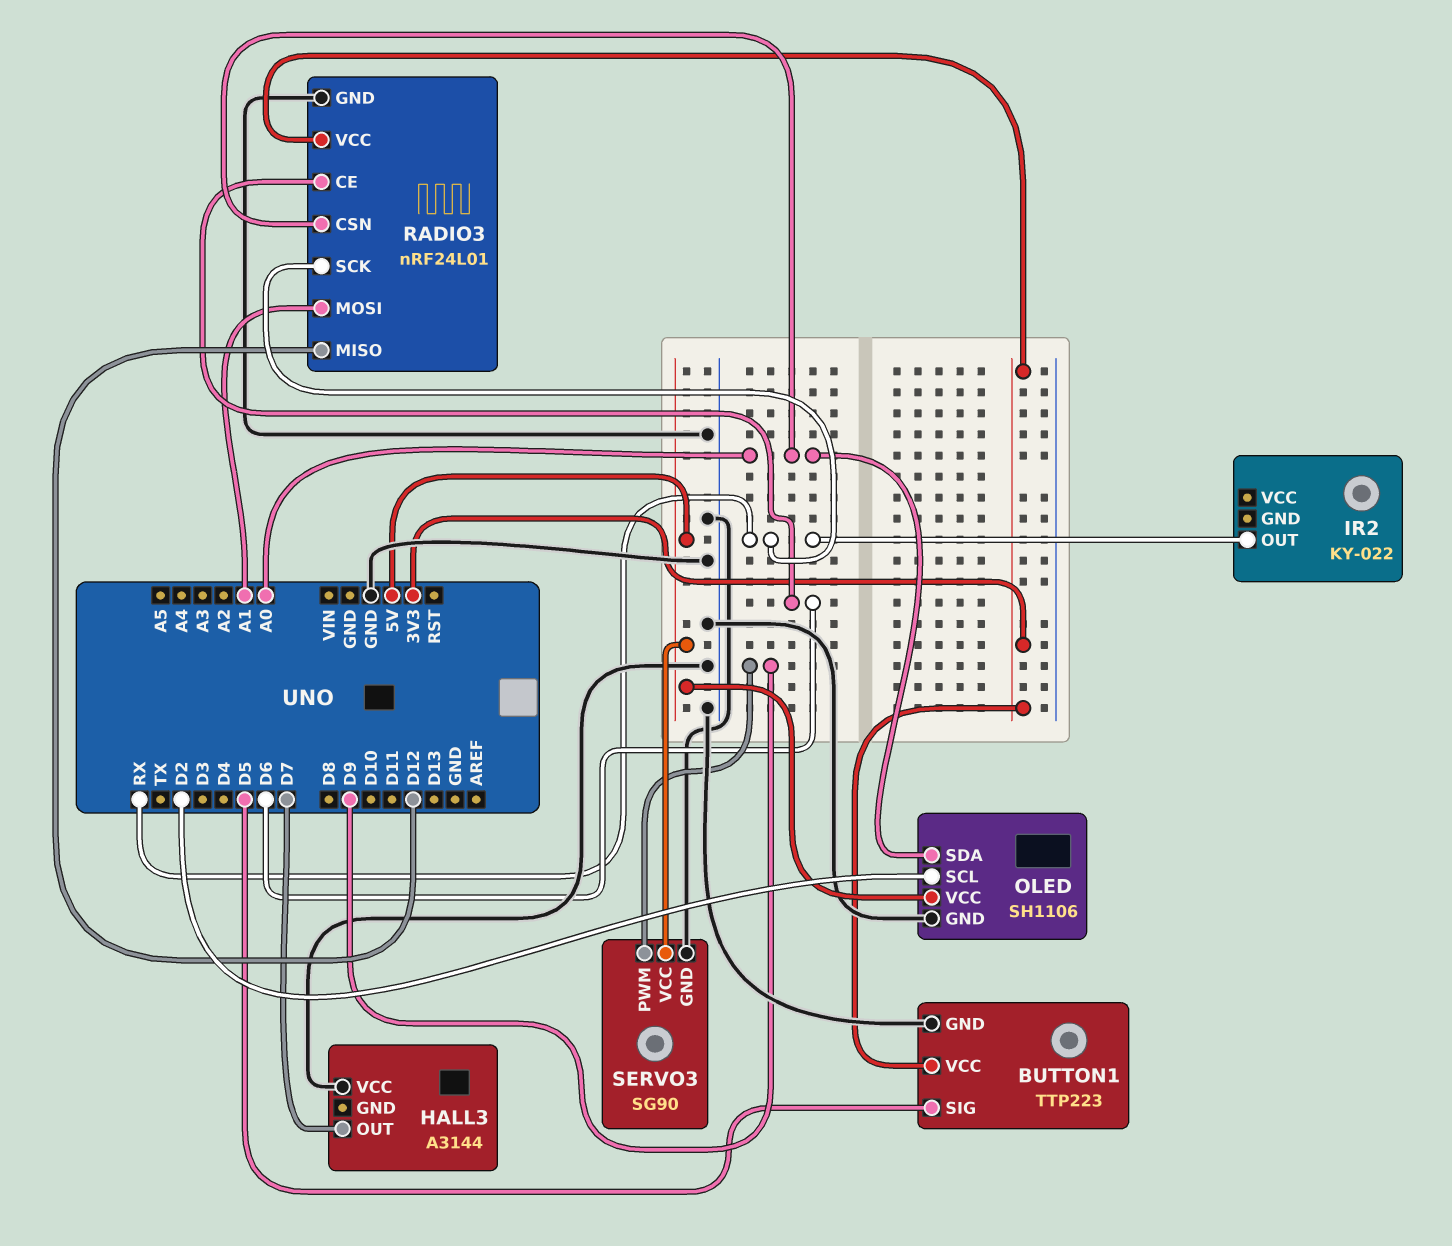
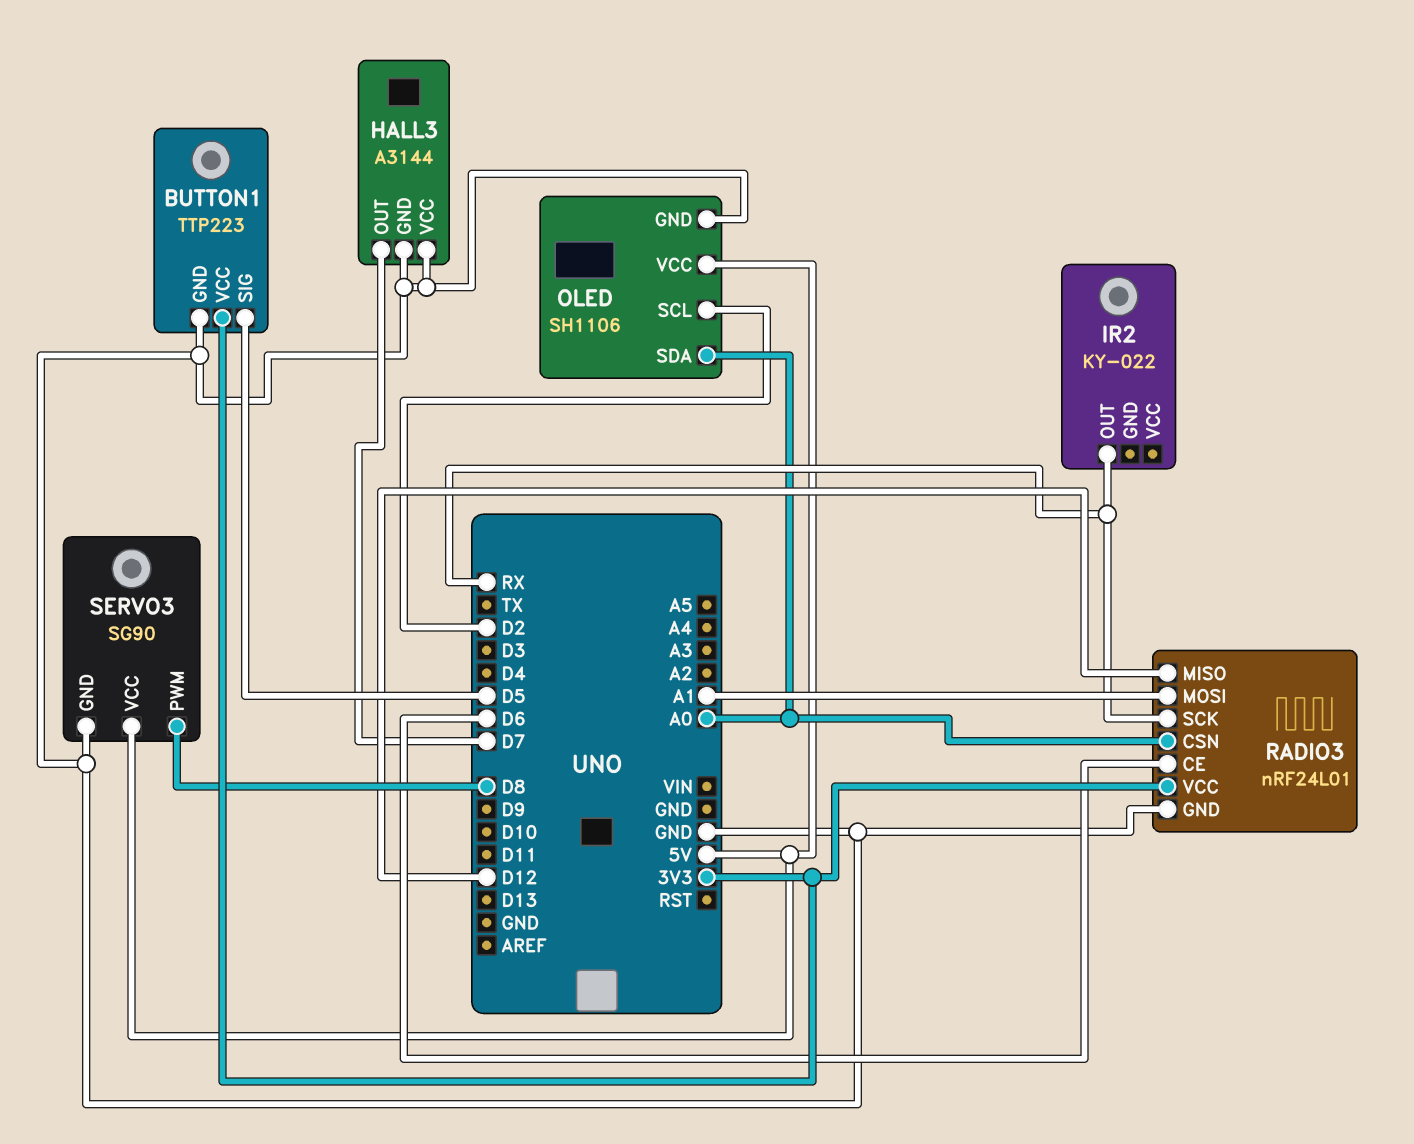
HALL3 pin GND: none -> GND
SERVO3 pin PWM: D9 -> D8

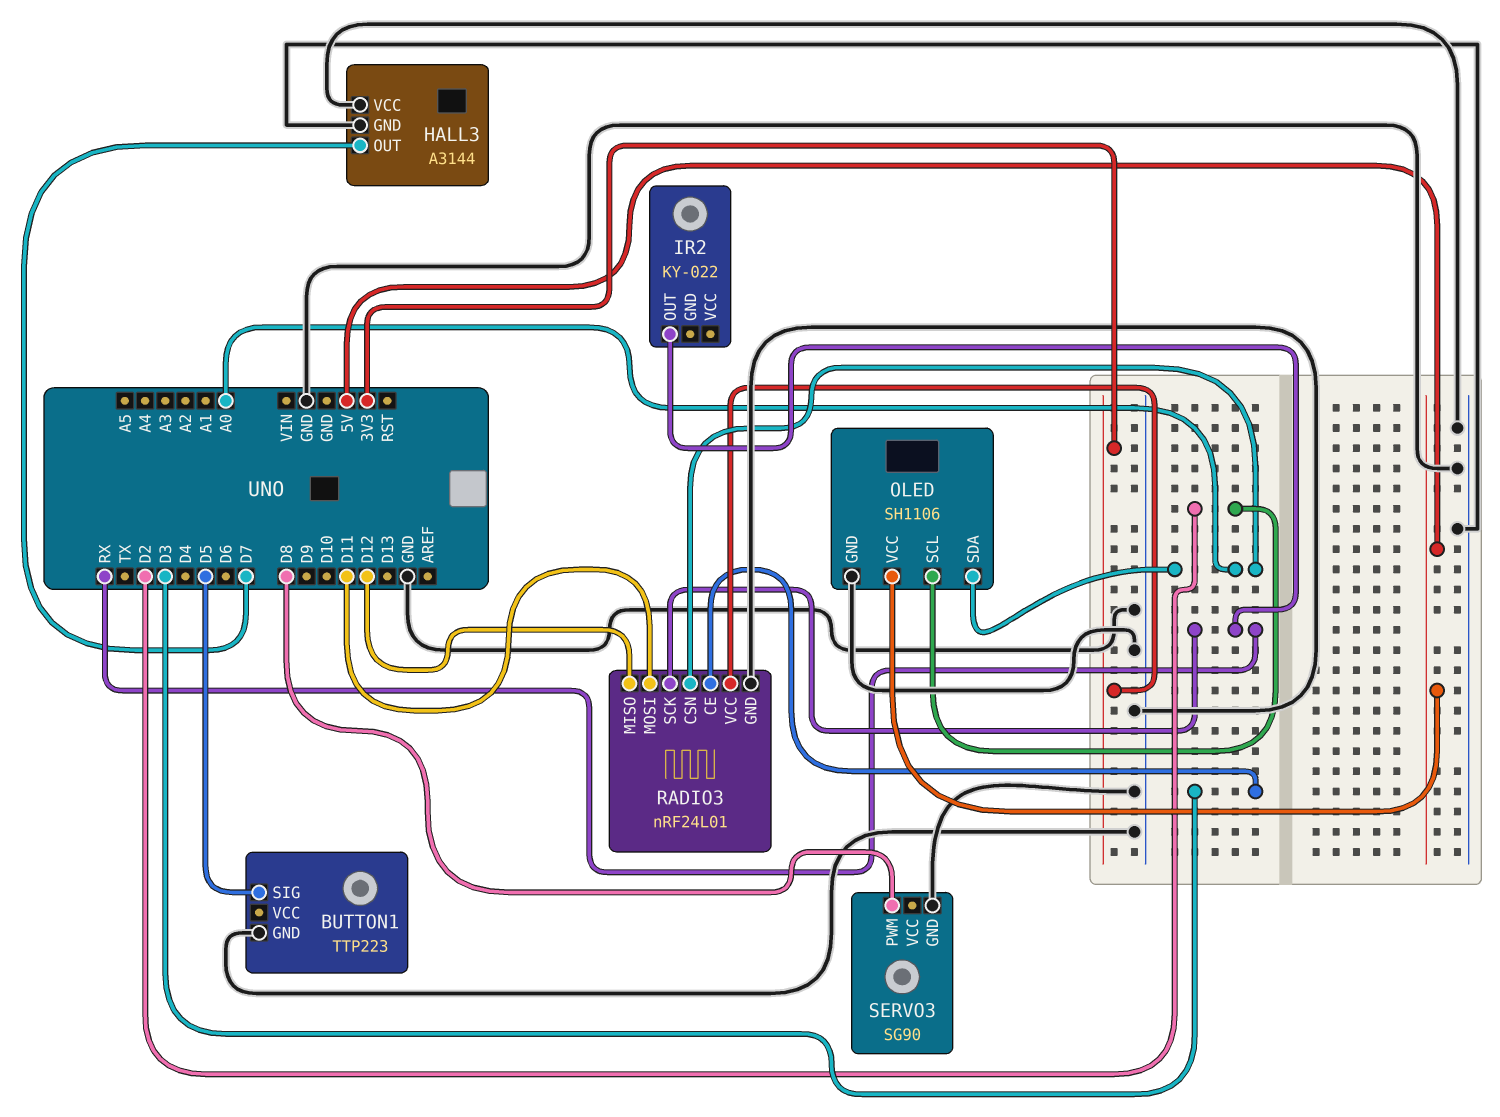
BUTTON1 pin VCC: 3V3 -> none
RADIO3 pin CE: D6 -> D3
RADIO3 pin MOSI: A1 -> D11
SERVO3 pin VCC: 5V -> none

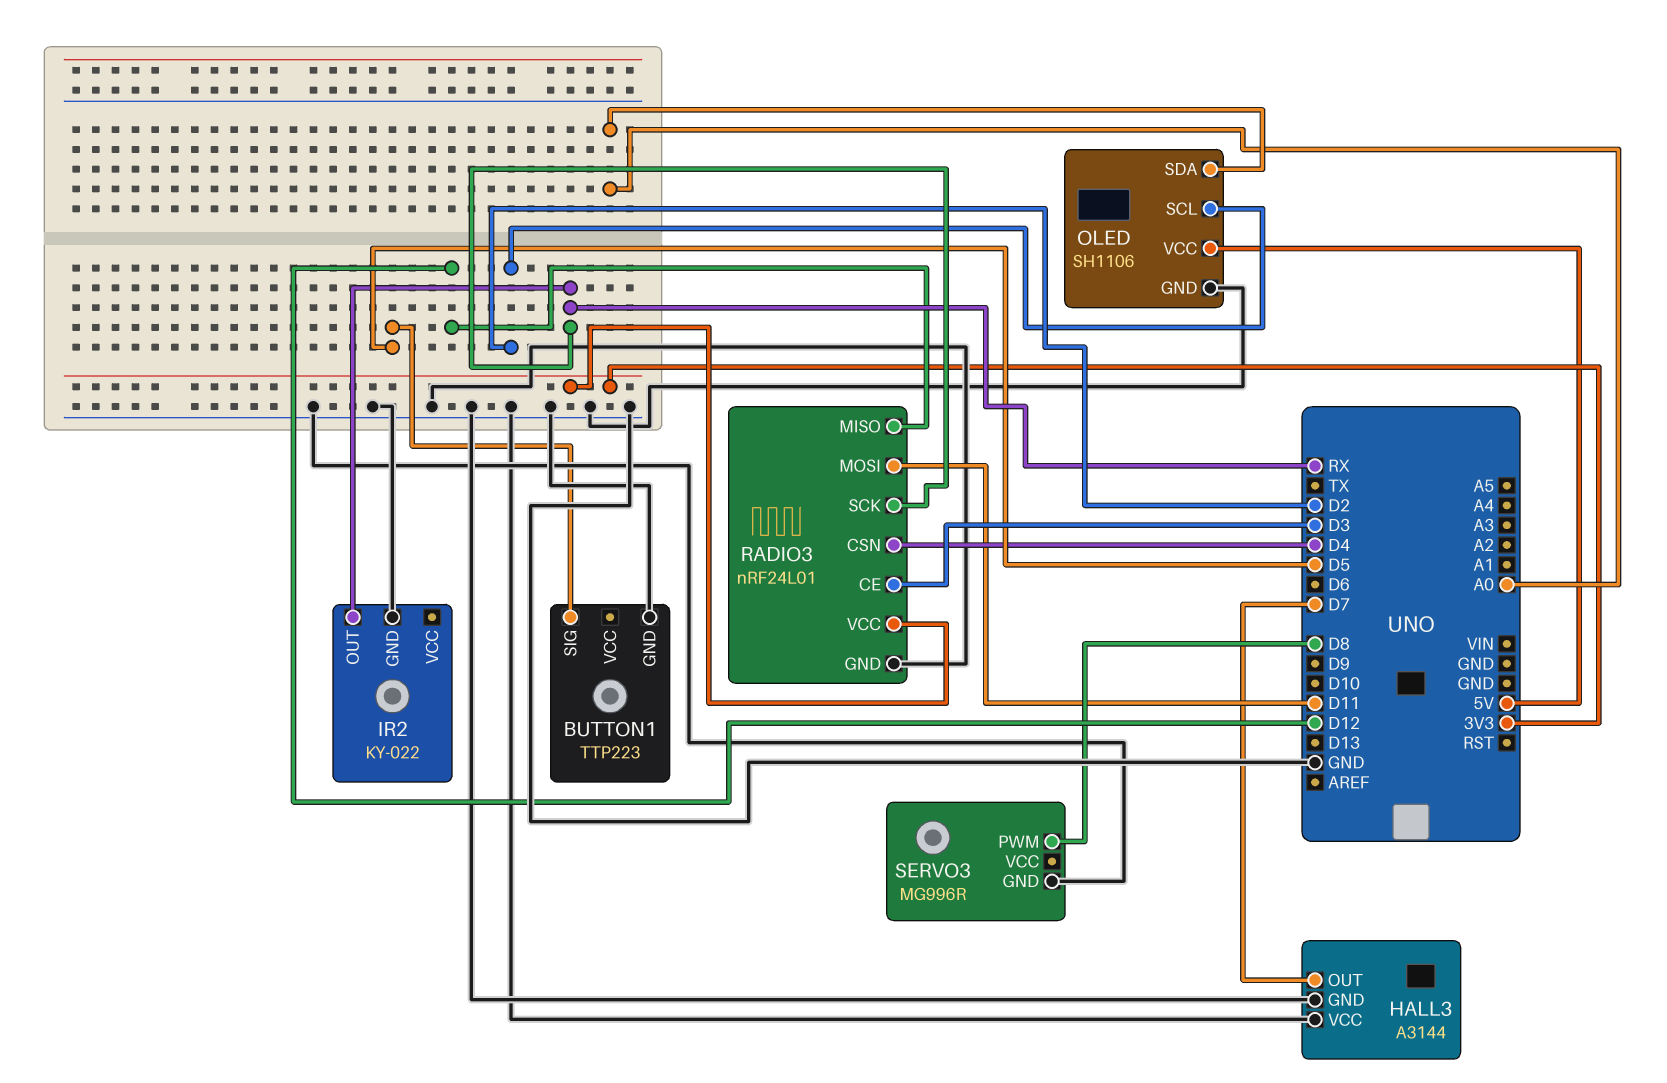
IR2 pin GND: none -> GND
RADIO3 pin CSN: A0 -> D4
SERVO3: SG90 -> MG996R

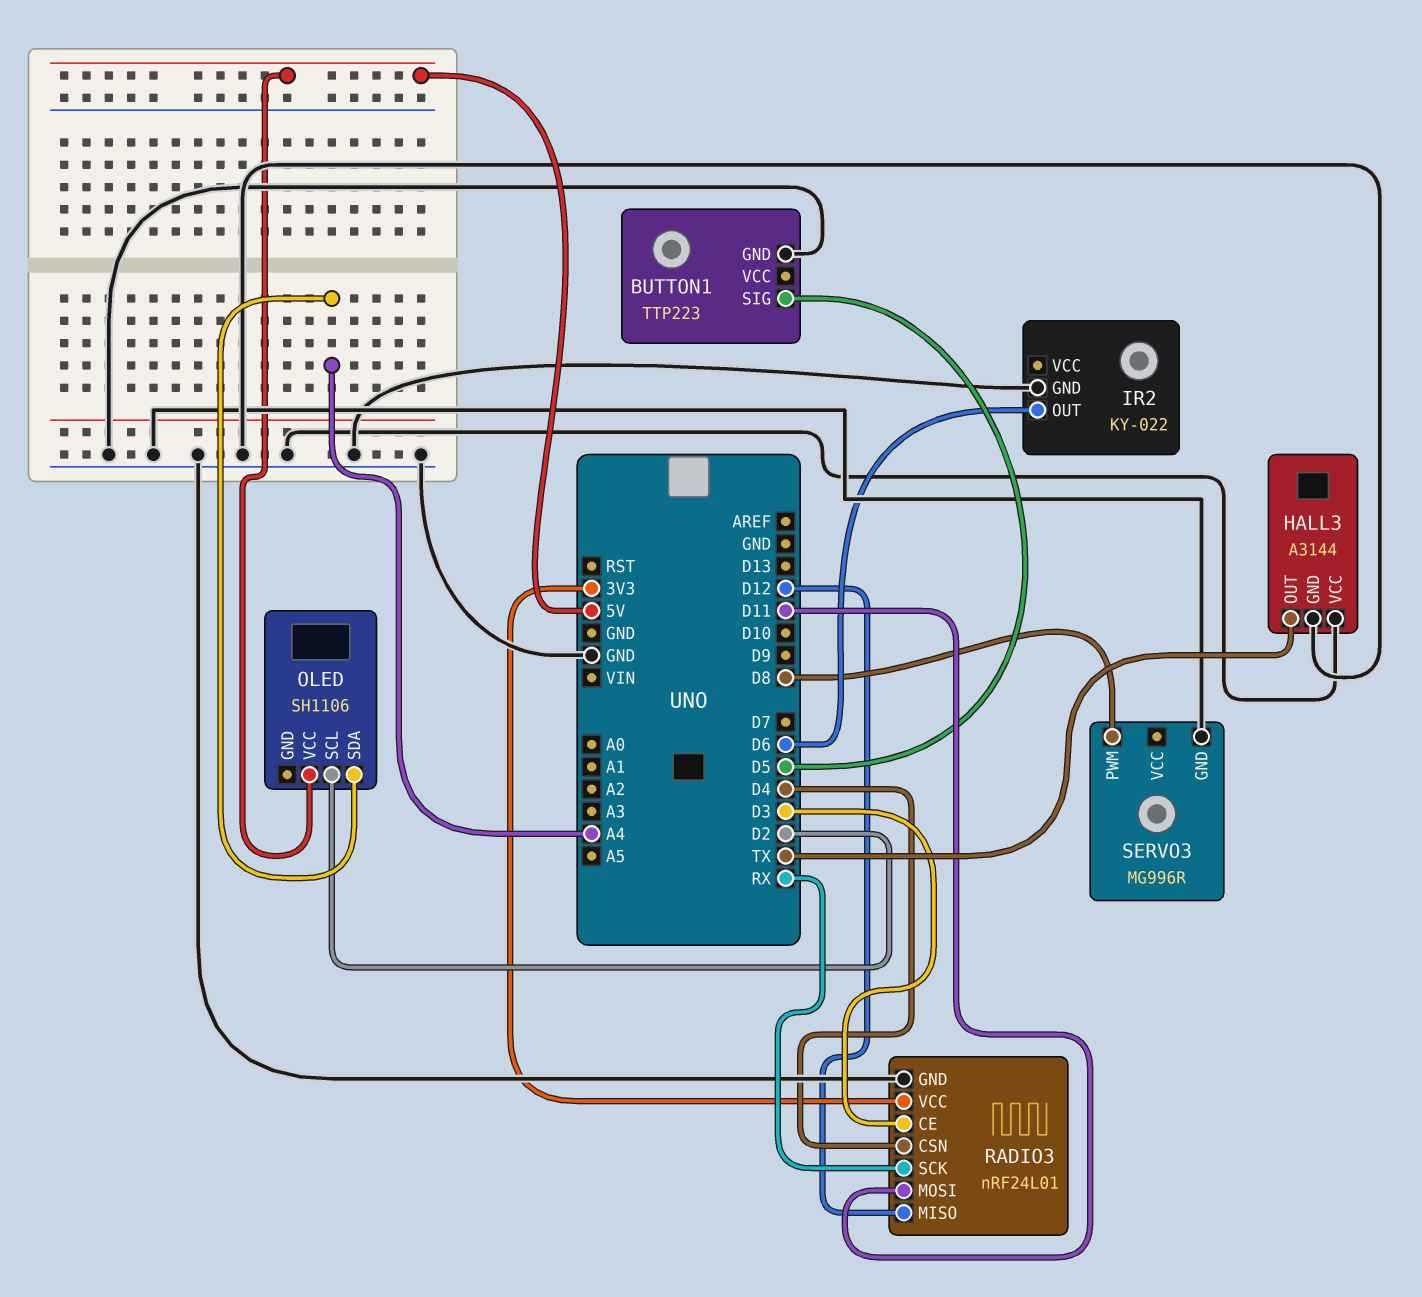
HALL3 pin OUT: D7 -> TX
IR2 pin OUT: RX -> D6
OLED pin GND: GND -> none
OLED pin SDA: A0 -> A4

